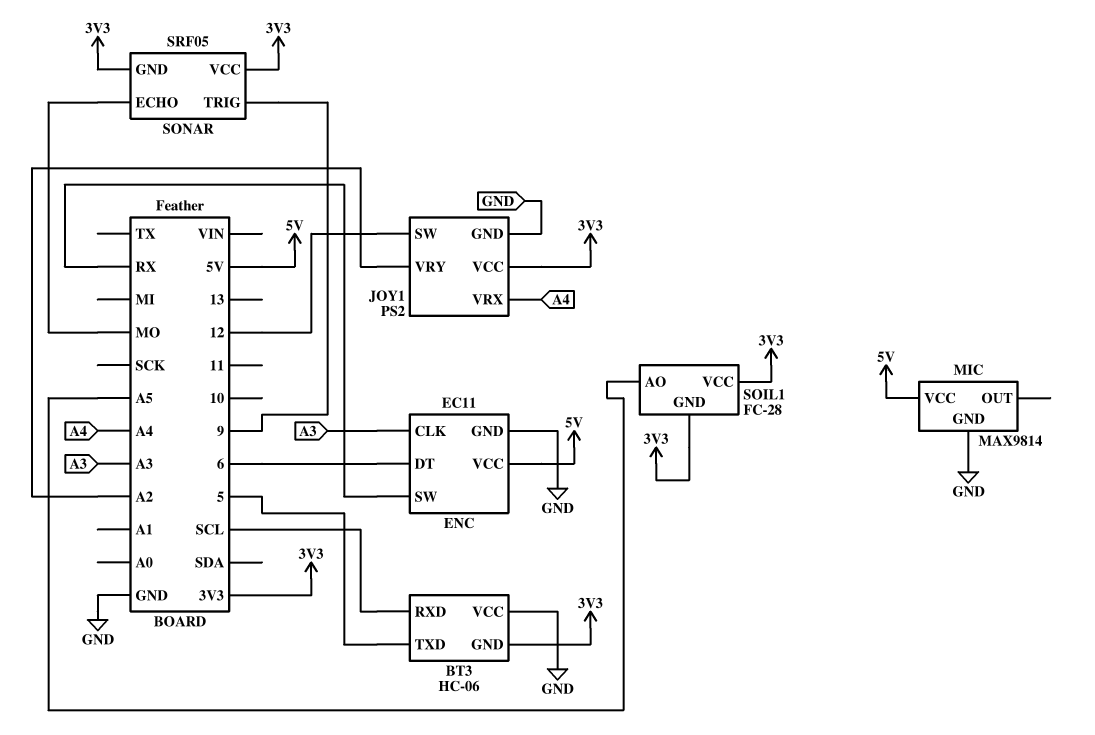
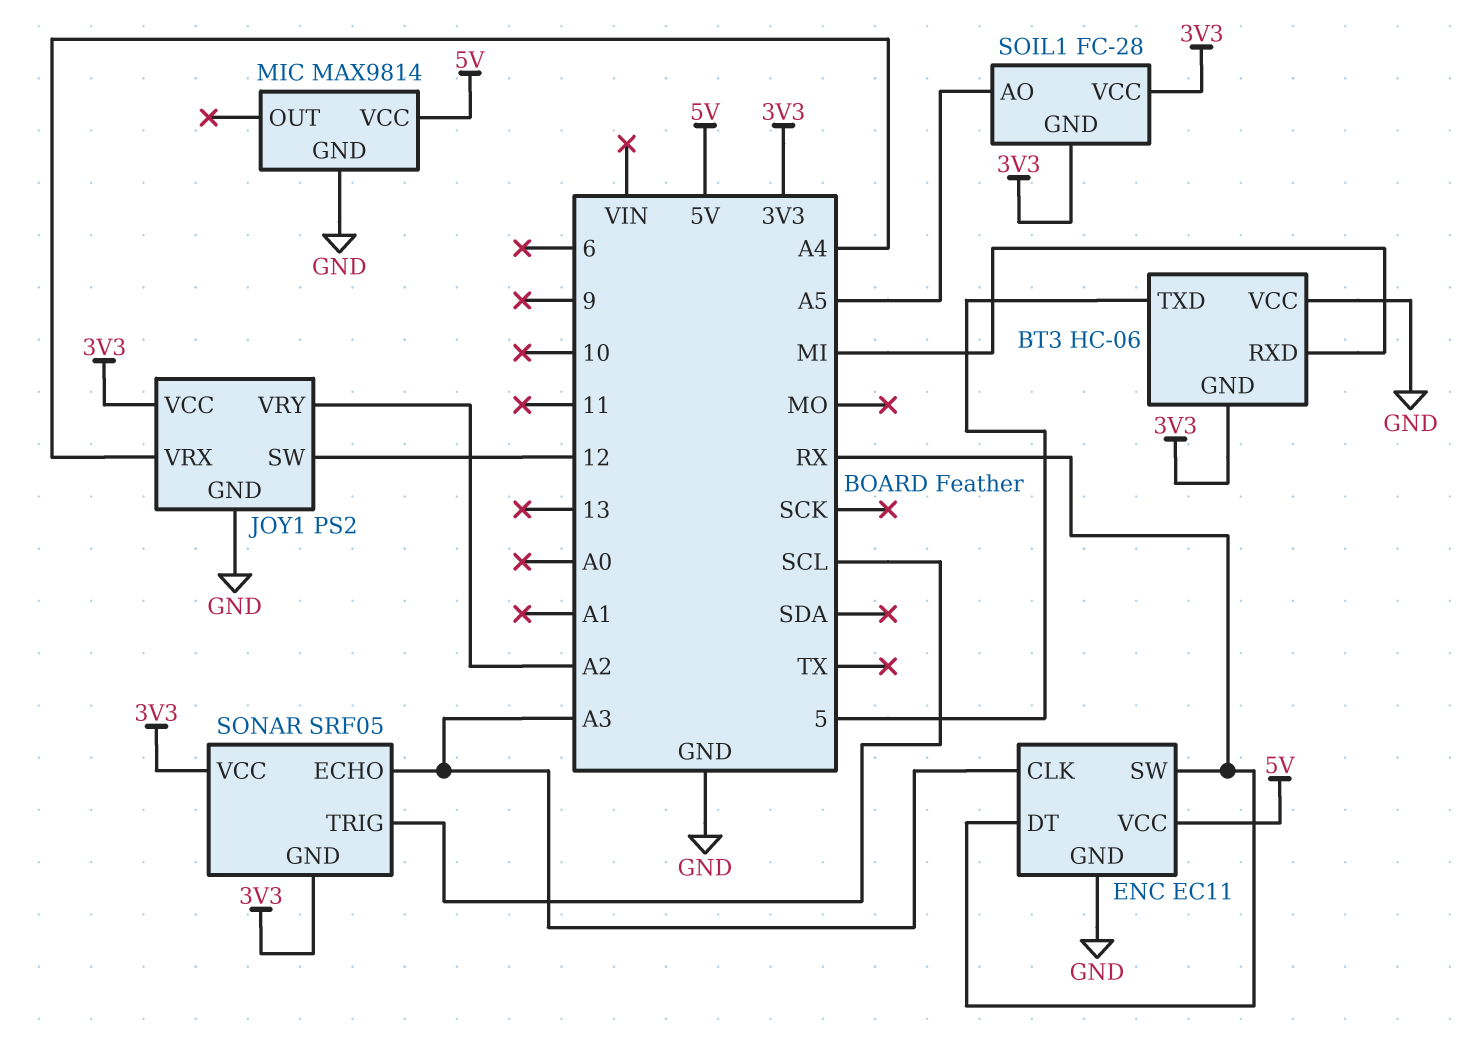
BT3 pin RXD: SCL -> MI
ENC pin DT: 6 -> RX
SONAR pin ECHO: MO -> A3
SONAR pin TRIG: 9 -> SCL

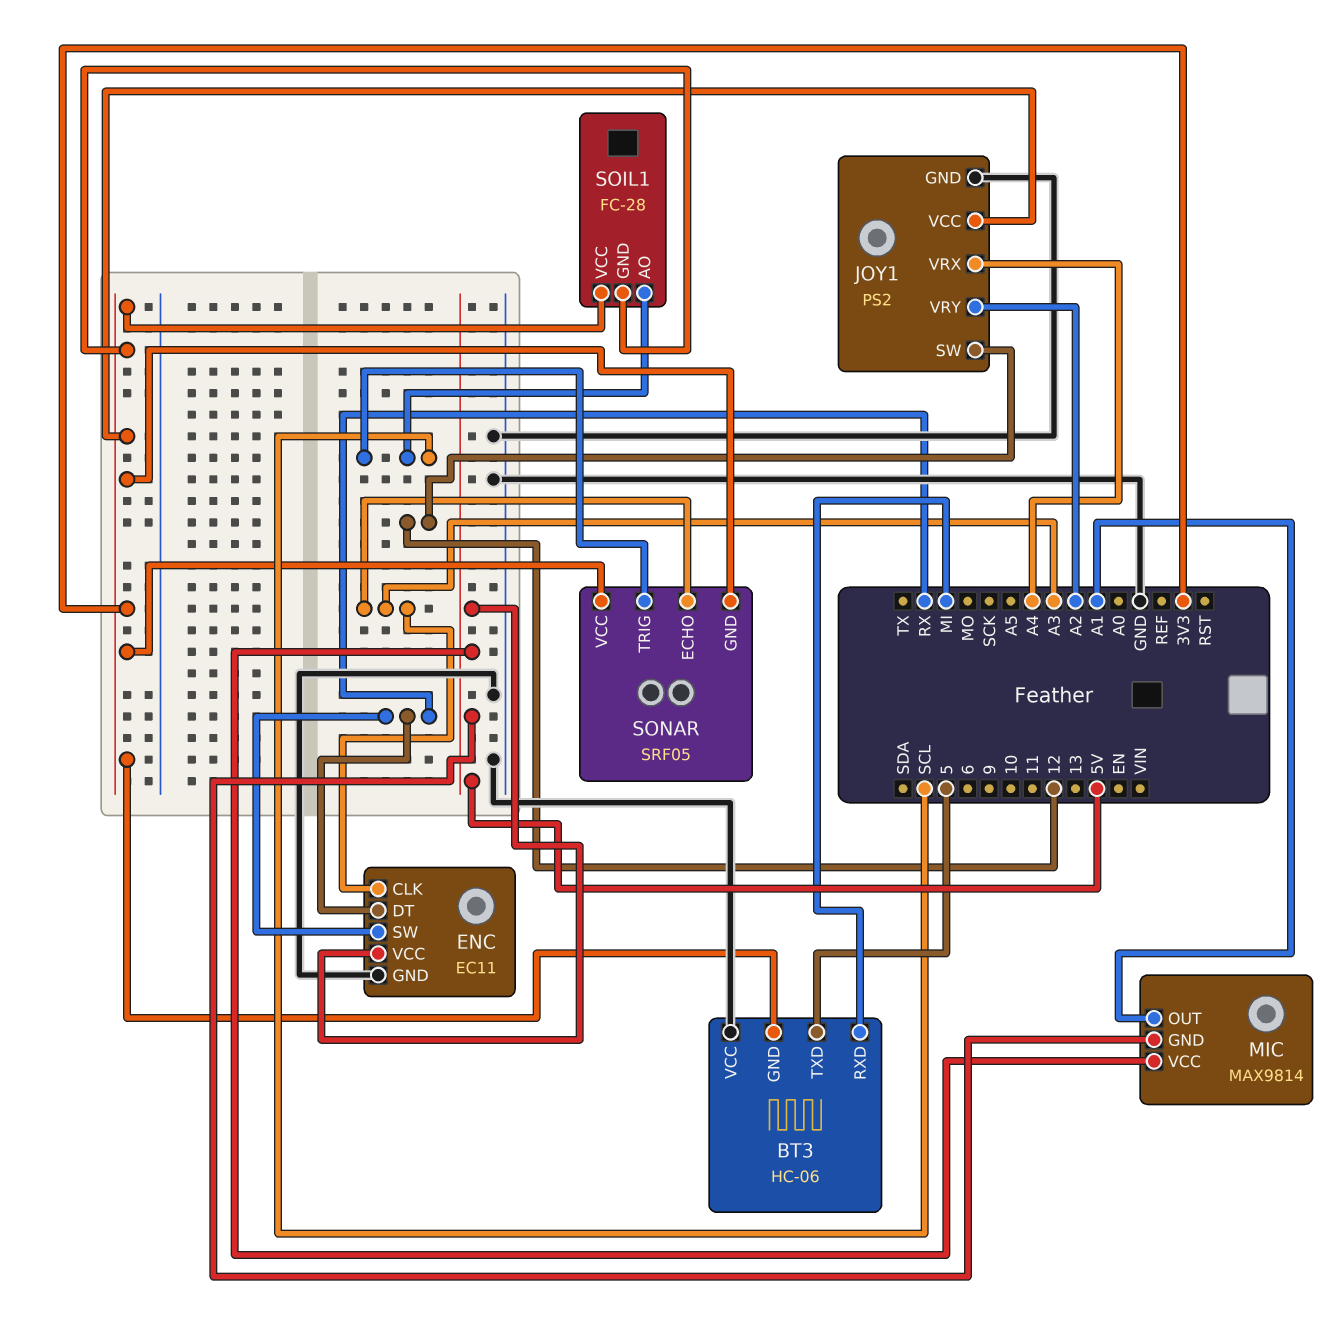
MIC pin GND: GND -> 5V
MIC pin OUT: none -> A1
SOIL1 pin AO: A5 -> SCL

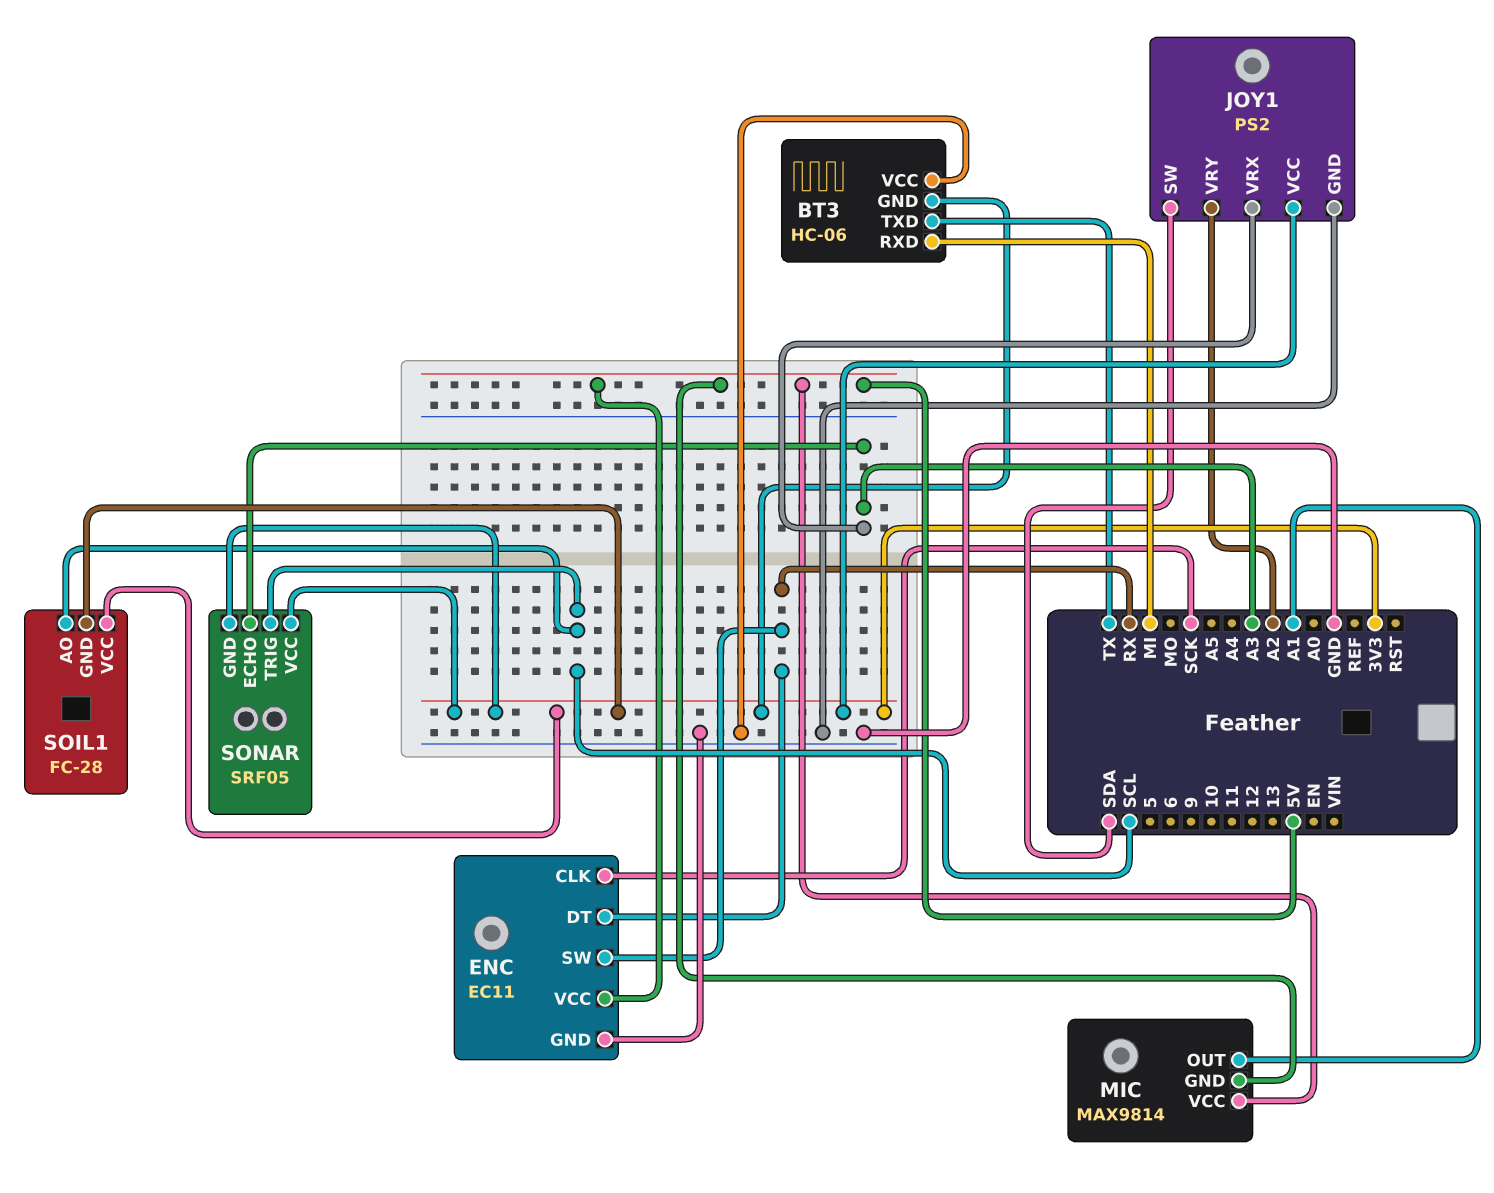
BT3 pin TXD: 5 -> TX
ENC pin CLK: A3 -> SCK
JOY1 pin SW: 12 -> SDA
JOY1 pin VRX: A4 -> A3

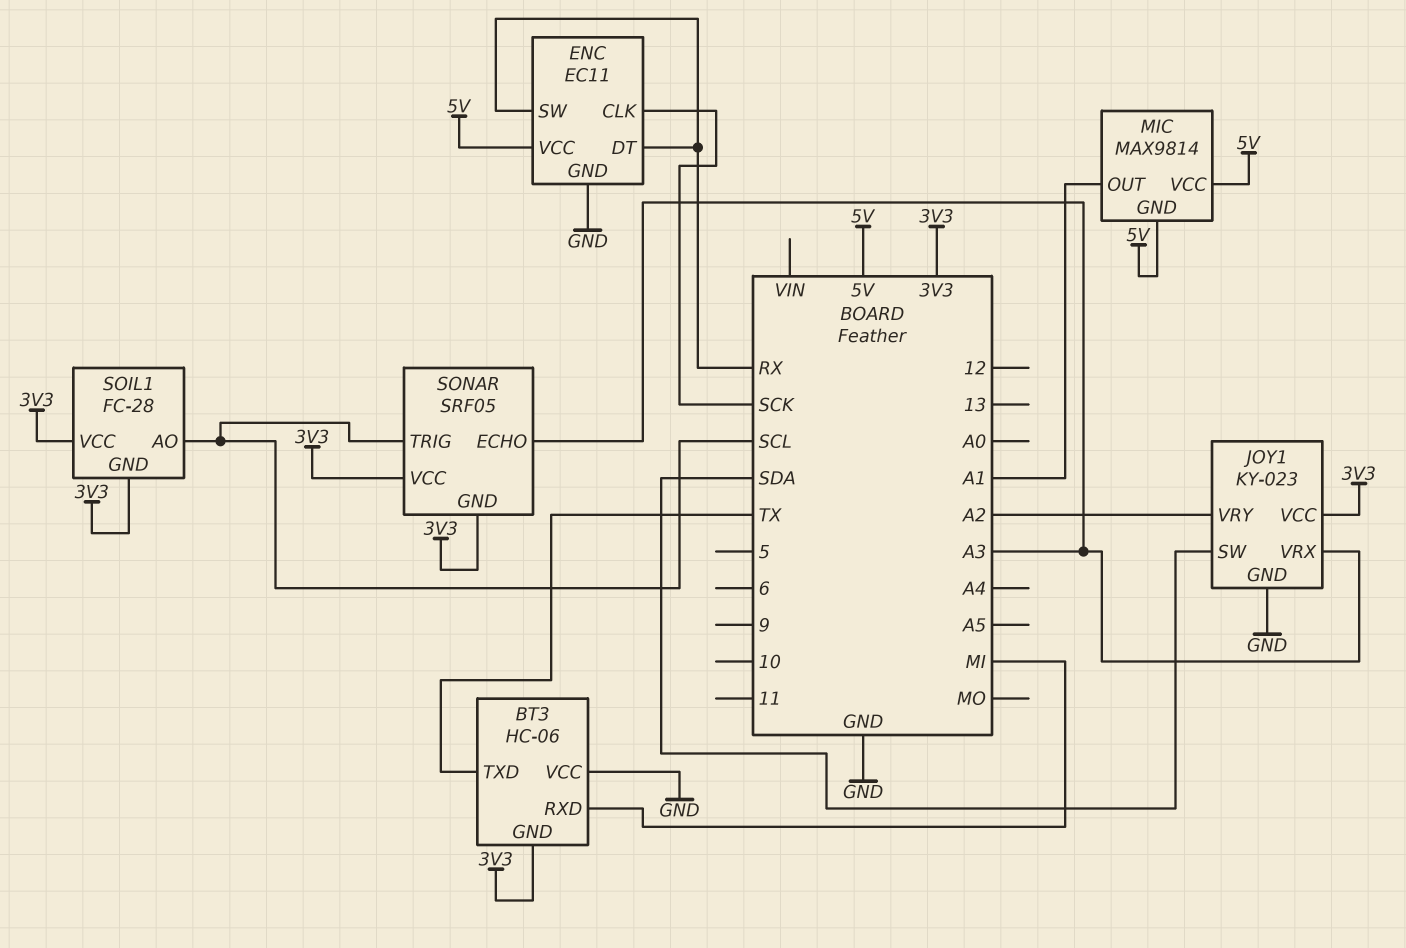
JOY1: PS2 -> KY-023

